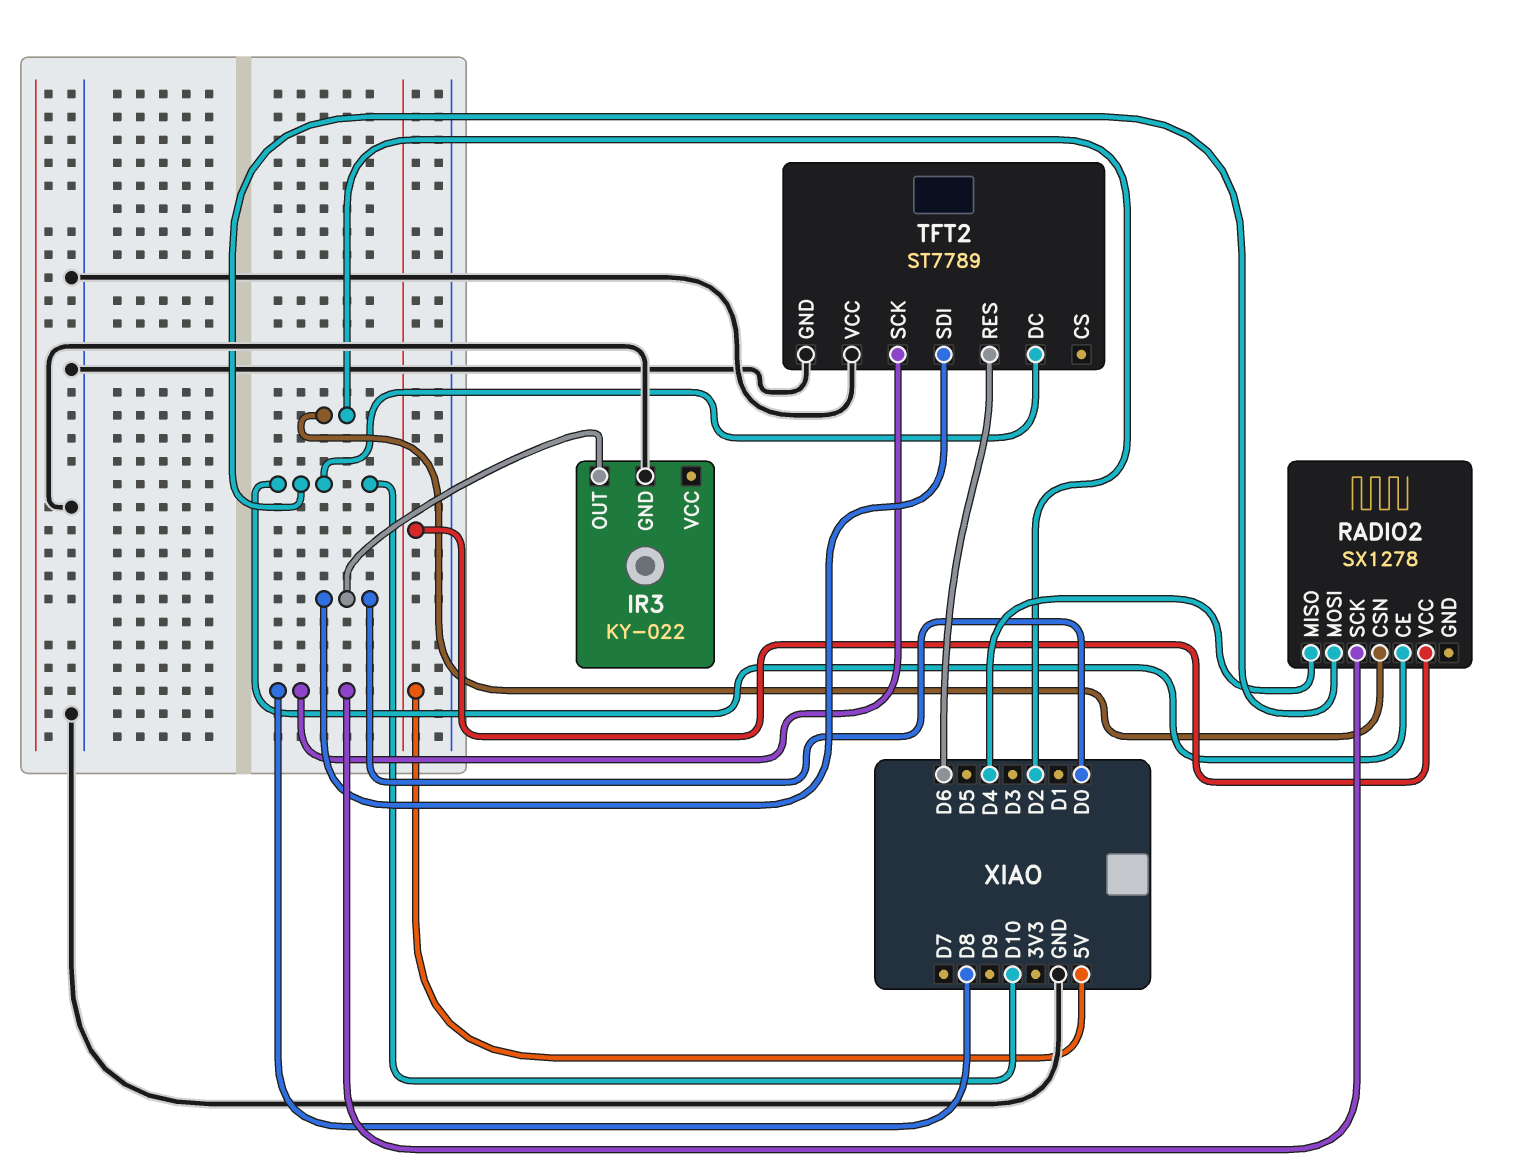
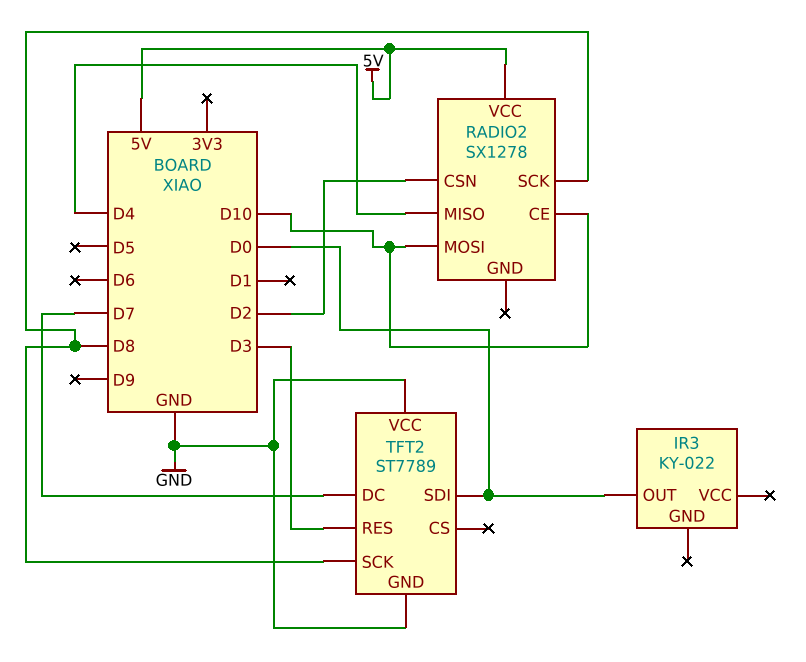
IR3 pin GND: GND -> none
TFT2 pin DC: D10 -> D7
TFT2 pin RES: D6 -> D3

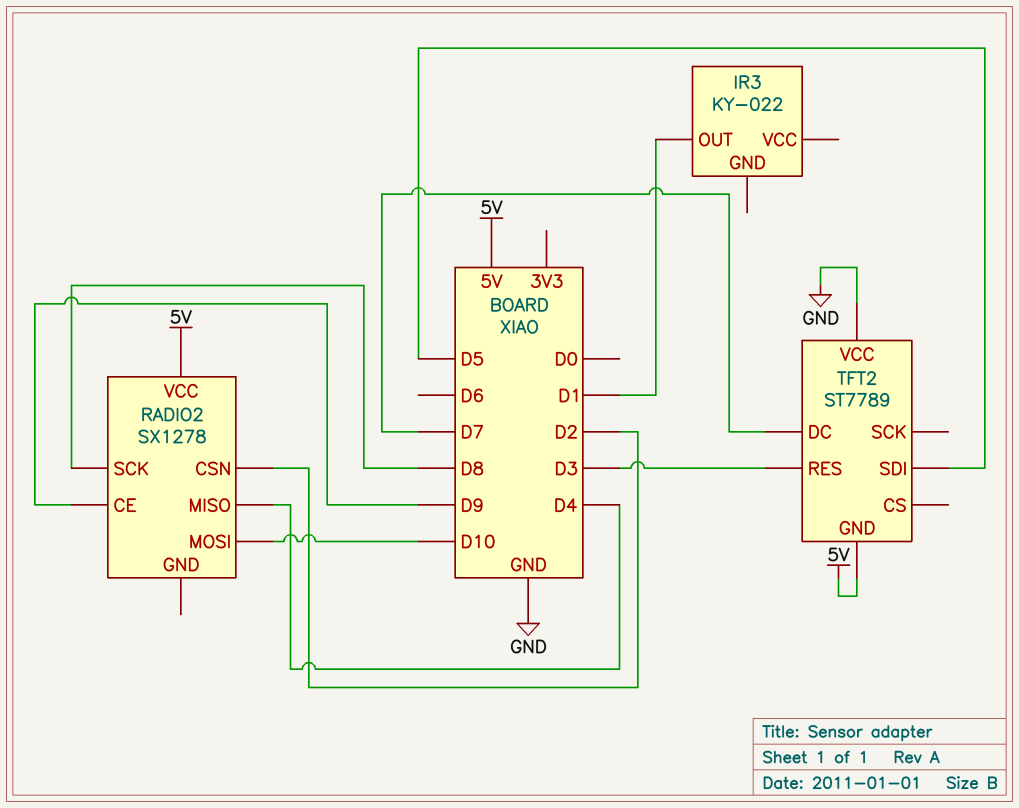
IR3 pin OUT: D0 -> D1
RADIO2 pin CE: D10 -> D9
TFT2 pin GND: GND -> 5V
TFT2 pin SCK: D8 -> none
TFT2 pin SDI: D0 -> D5

